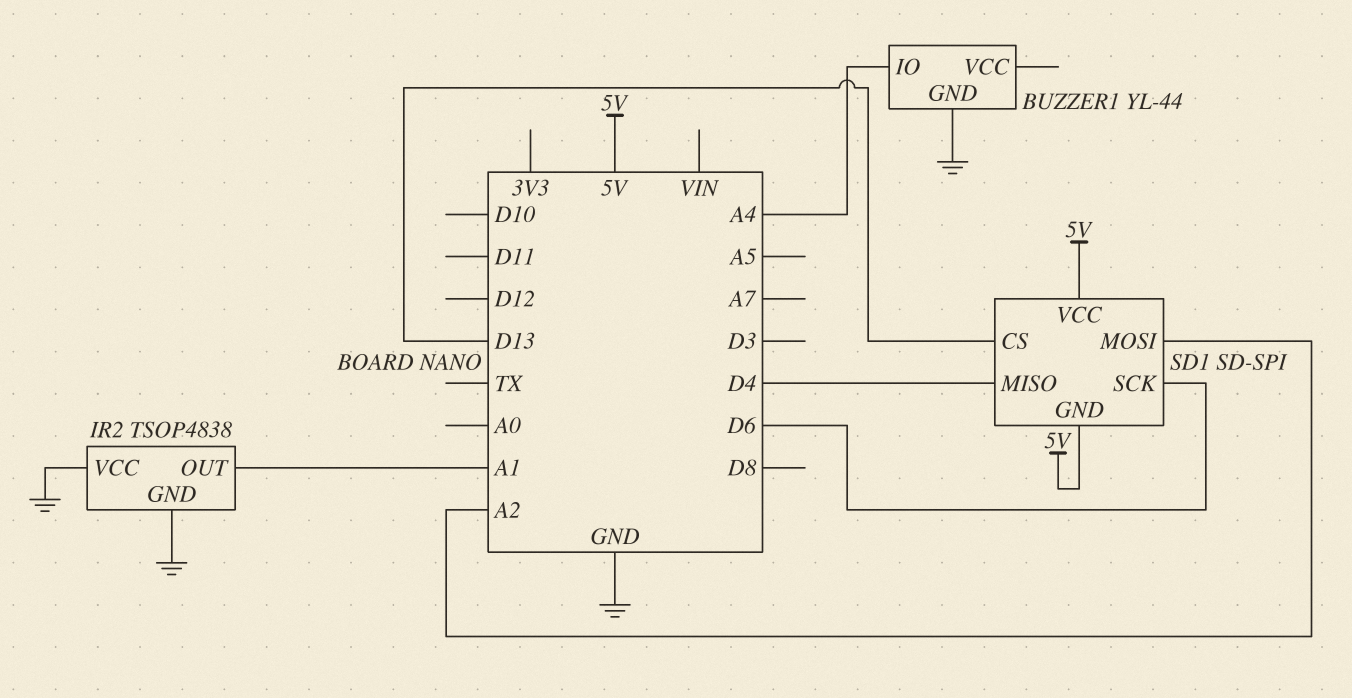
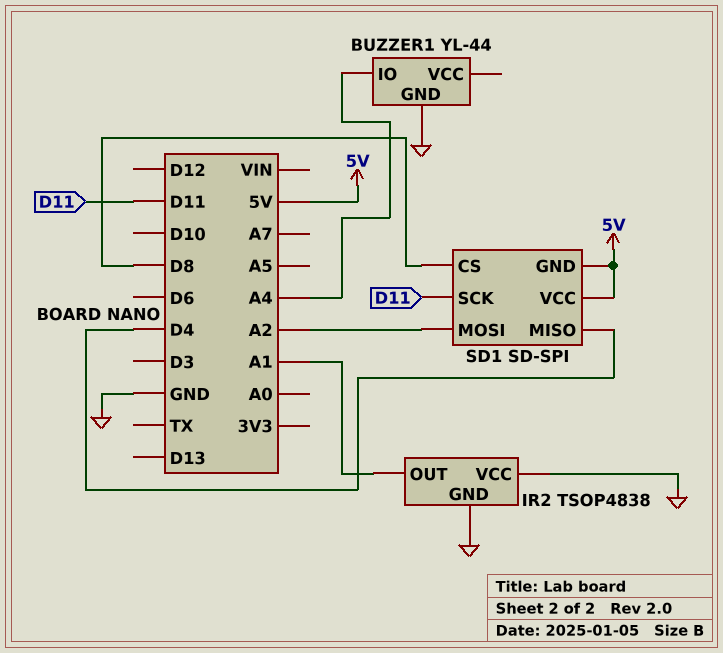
SD1 pin CS: D13 -> D8
SD1 pin SCK: D6 -> D11

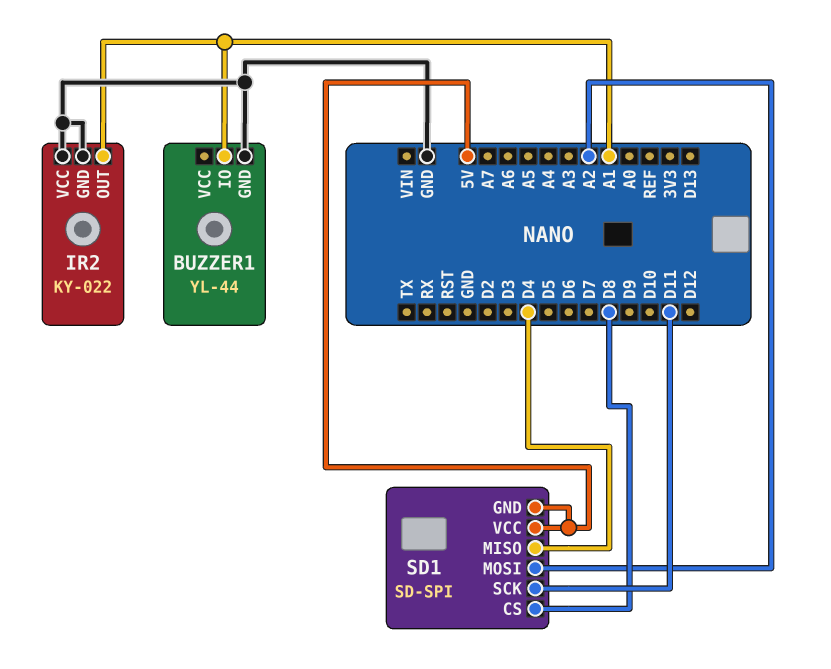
BUZZER1 pin IO: A4 -> A1
IR2: TSOP4838 -> KY-022

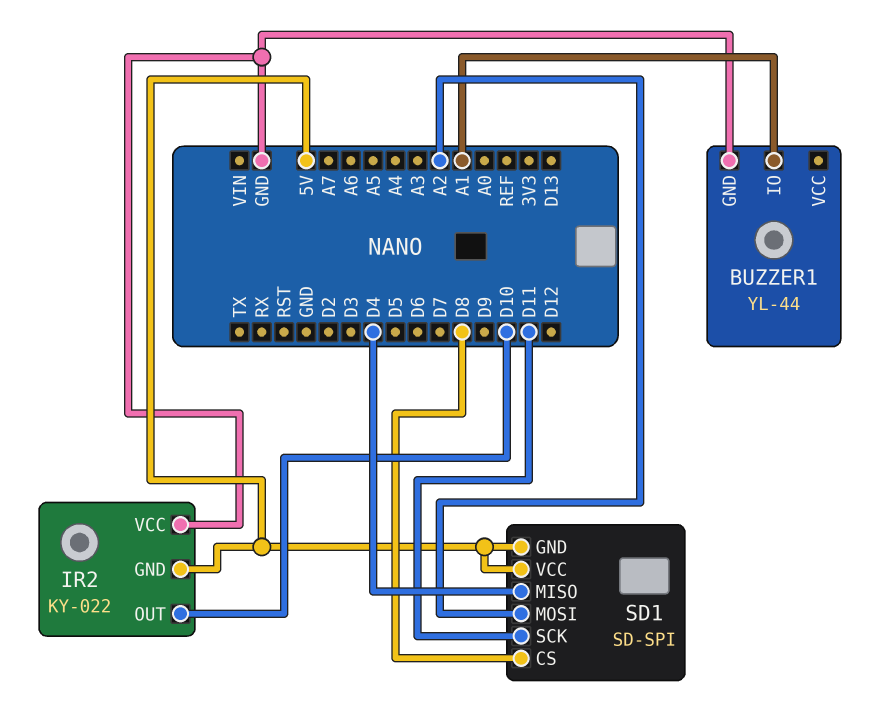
IR2 pin GND: GND -> 5V
IR2 pin OUT: A1 -> D10

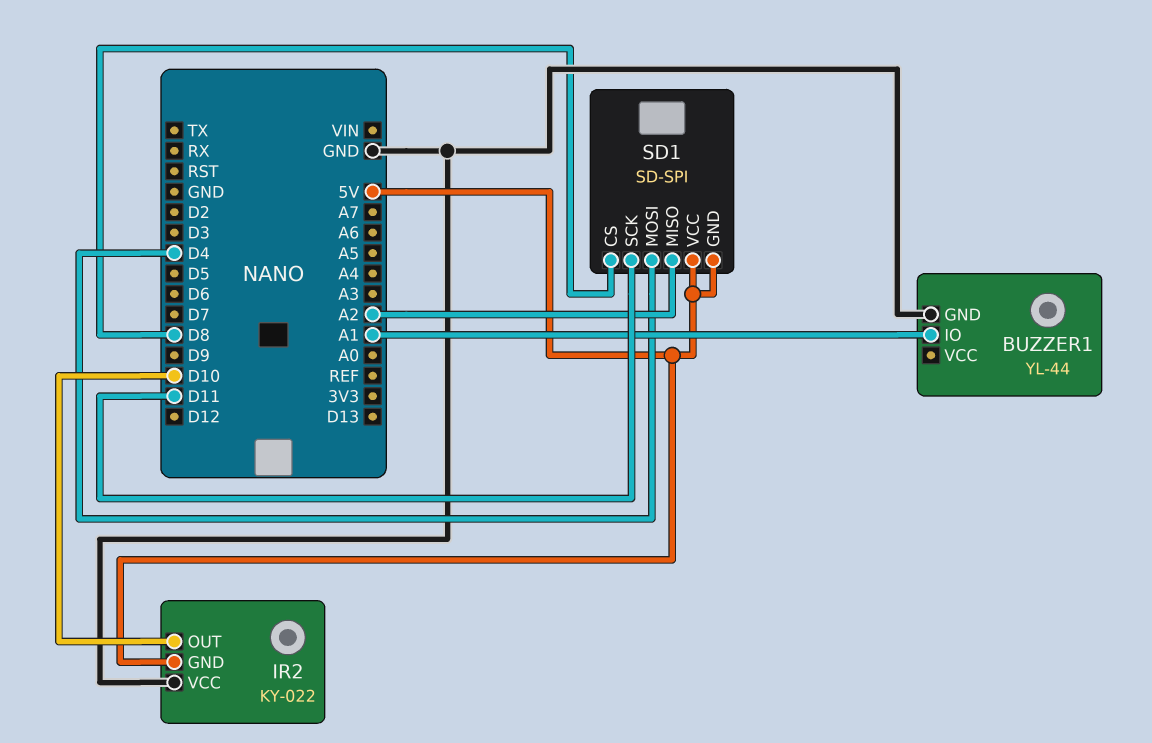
SD1 pin MISO: D4 -> A2
SD1 pin MOSI: A2 -> D4

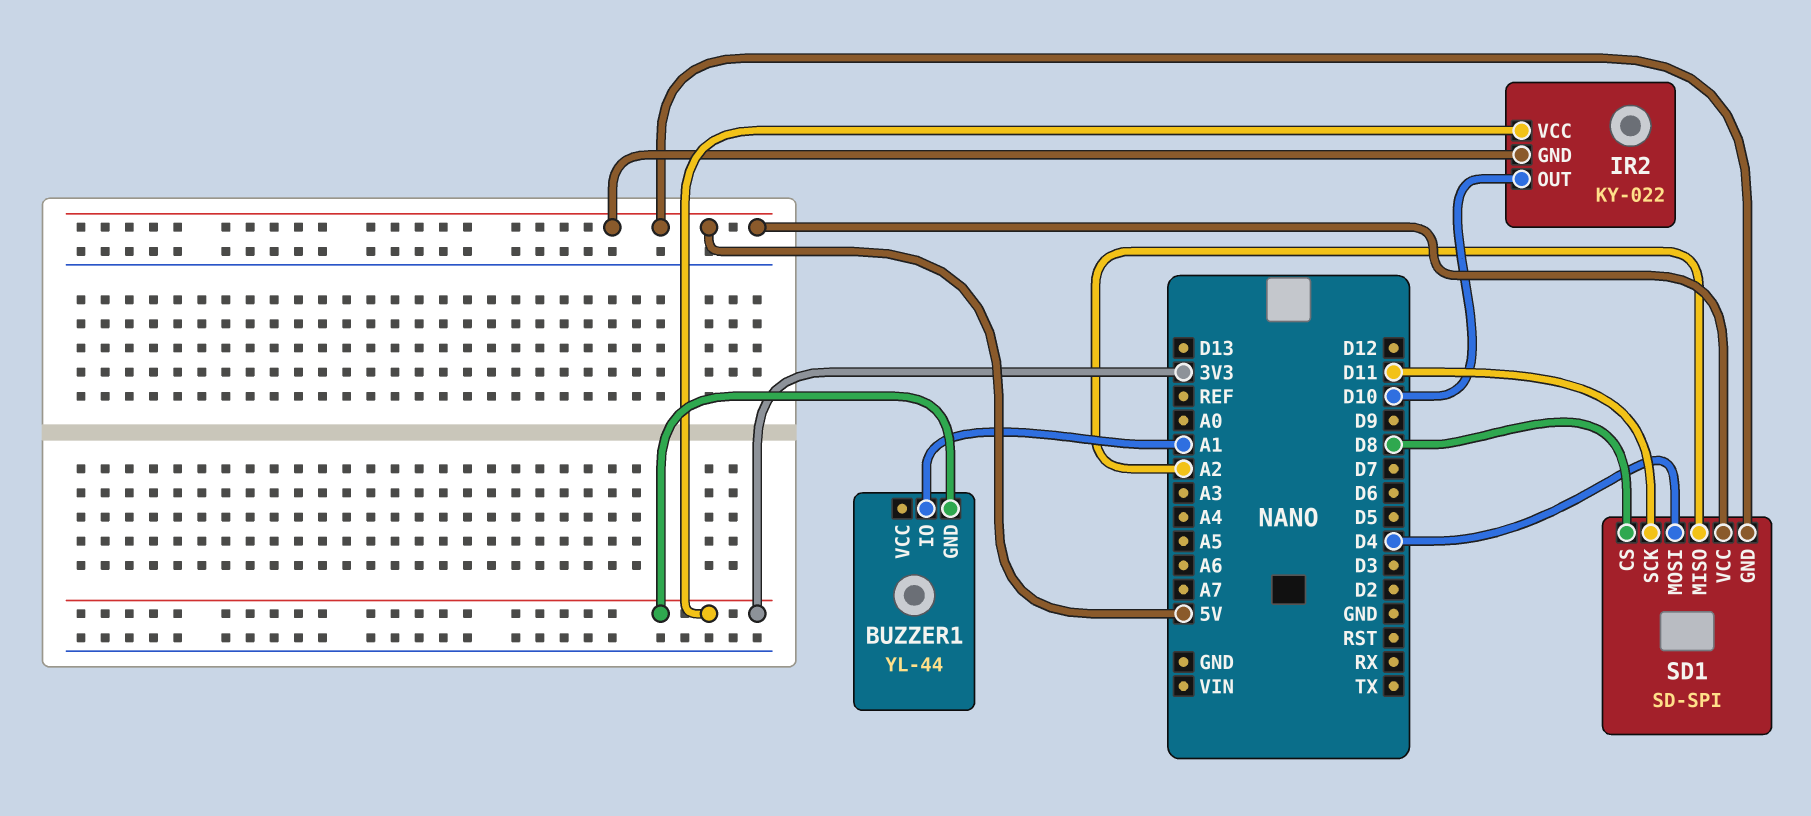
BUZZER1 pin GND: GND -> 3V3
IR2 pin VCC: GND -> 3V3

